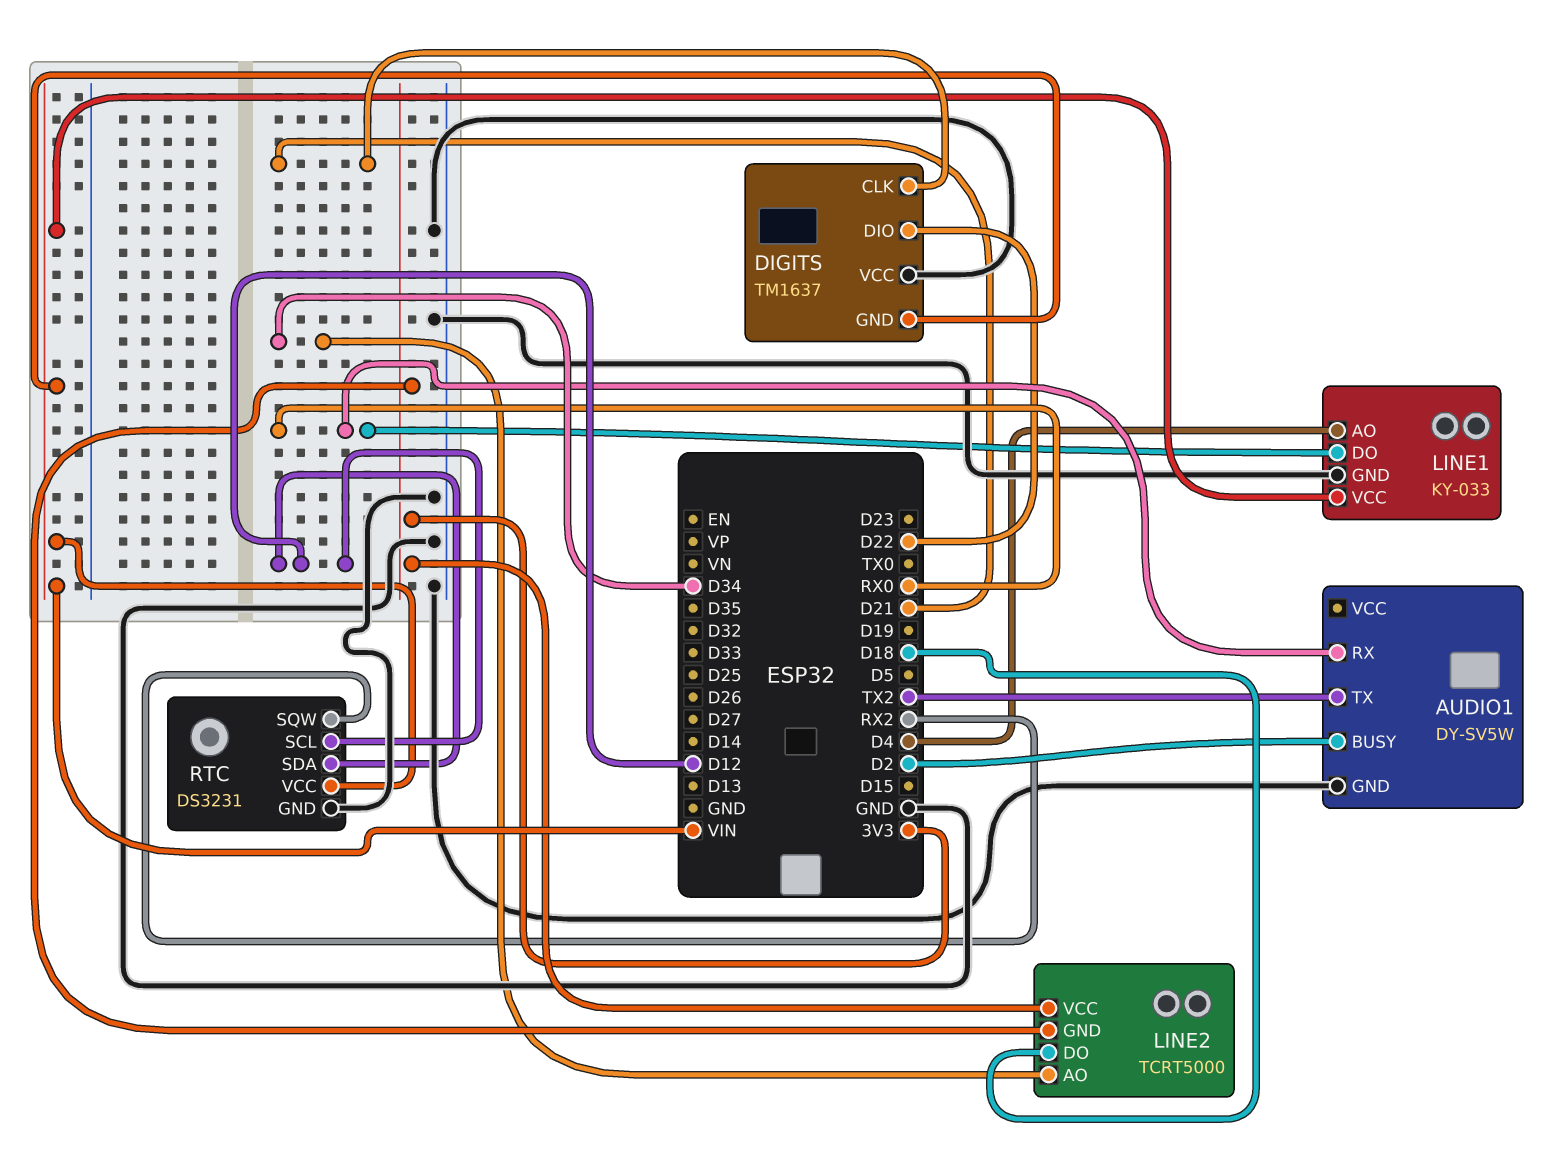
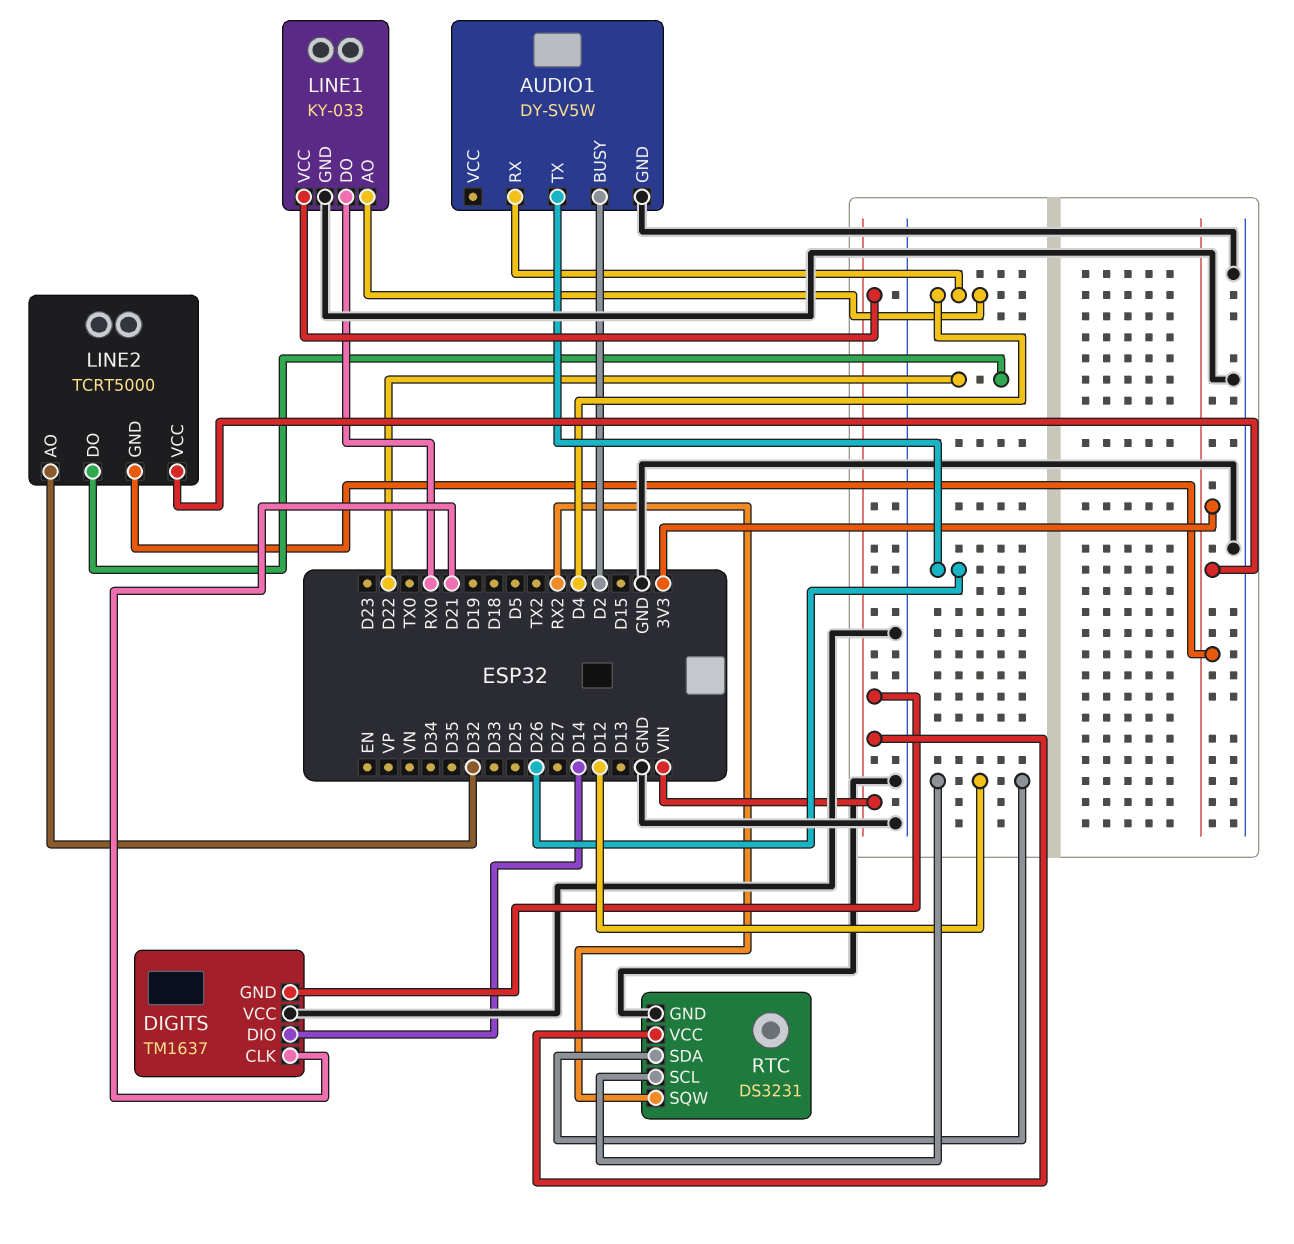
AUDIO1 pin RX: RX0 -> D4
AUDIO1 pin TX: TX2 -> D26
DIGITS pin DIO: D22 -> D14
LINE2 pin AO: D34 -> D32
LINE2 pin DO: D18 -> D22

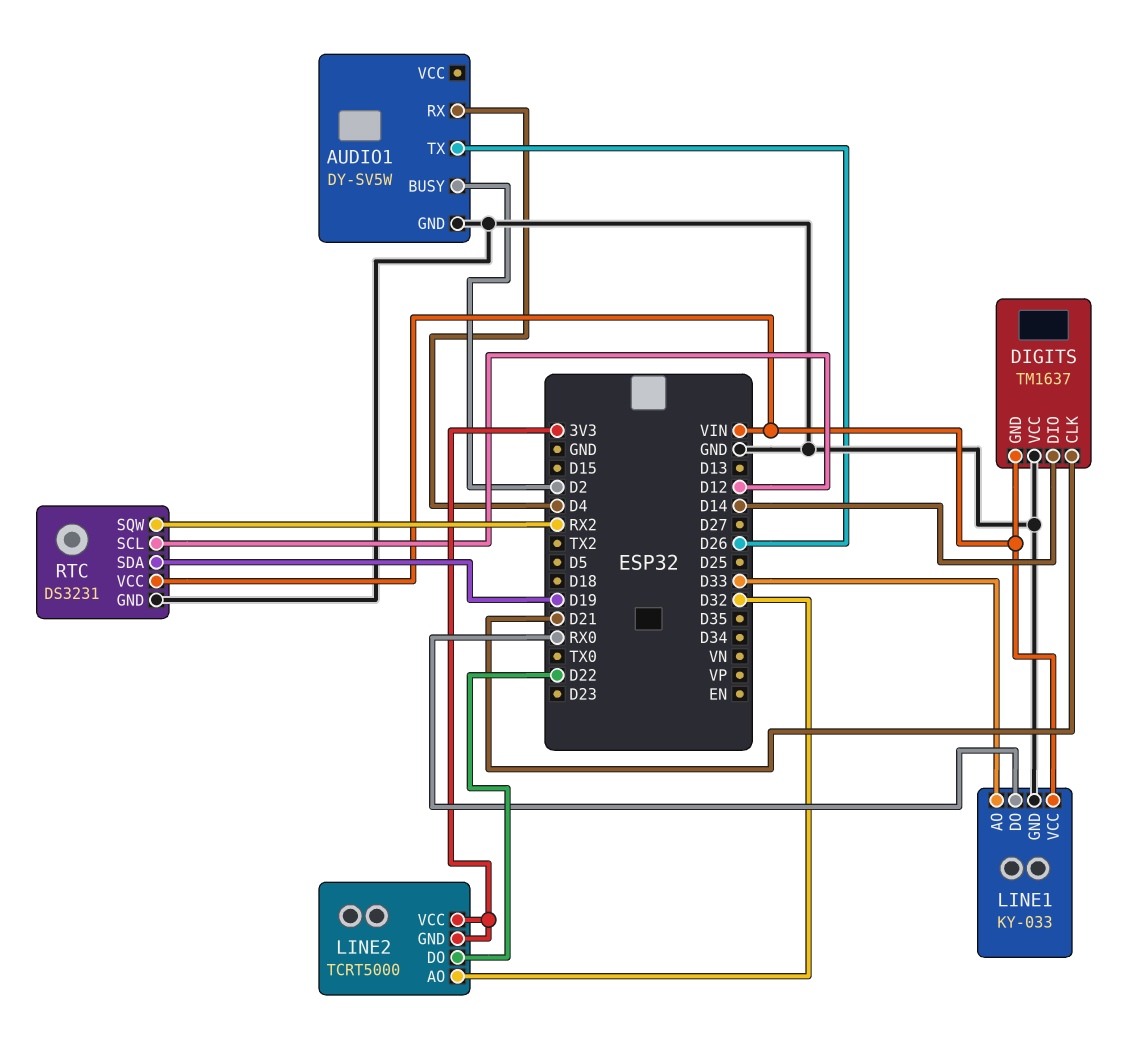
LINE1 pin AO: D4 -> D33
RTC pin SDA: D12 -> D19

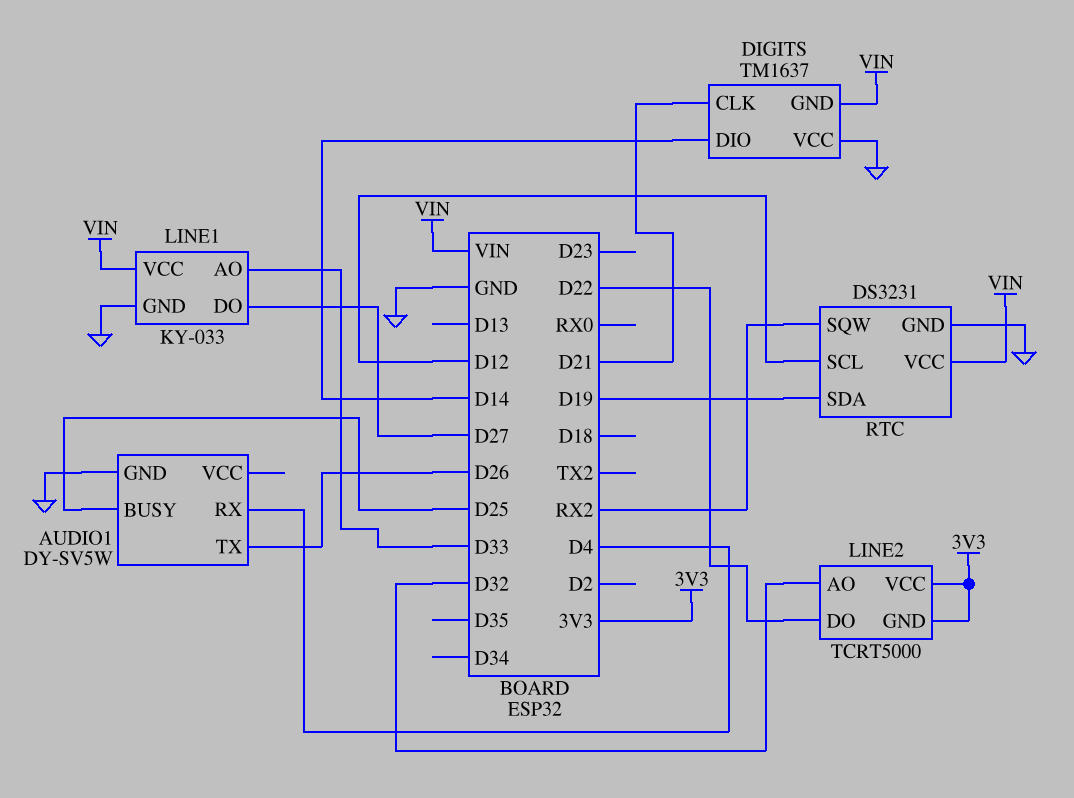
AUDIO1 pin BUSY: D2 -> D25
LINE1 pin DO: RX0 -> D27

